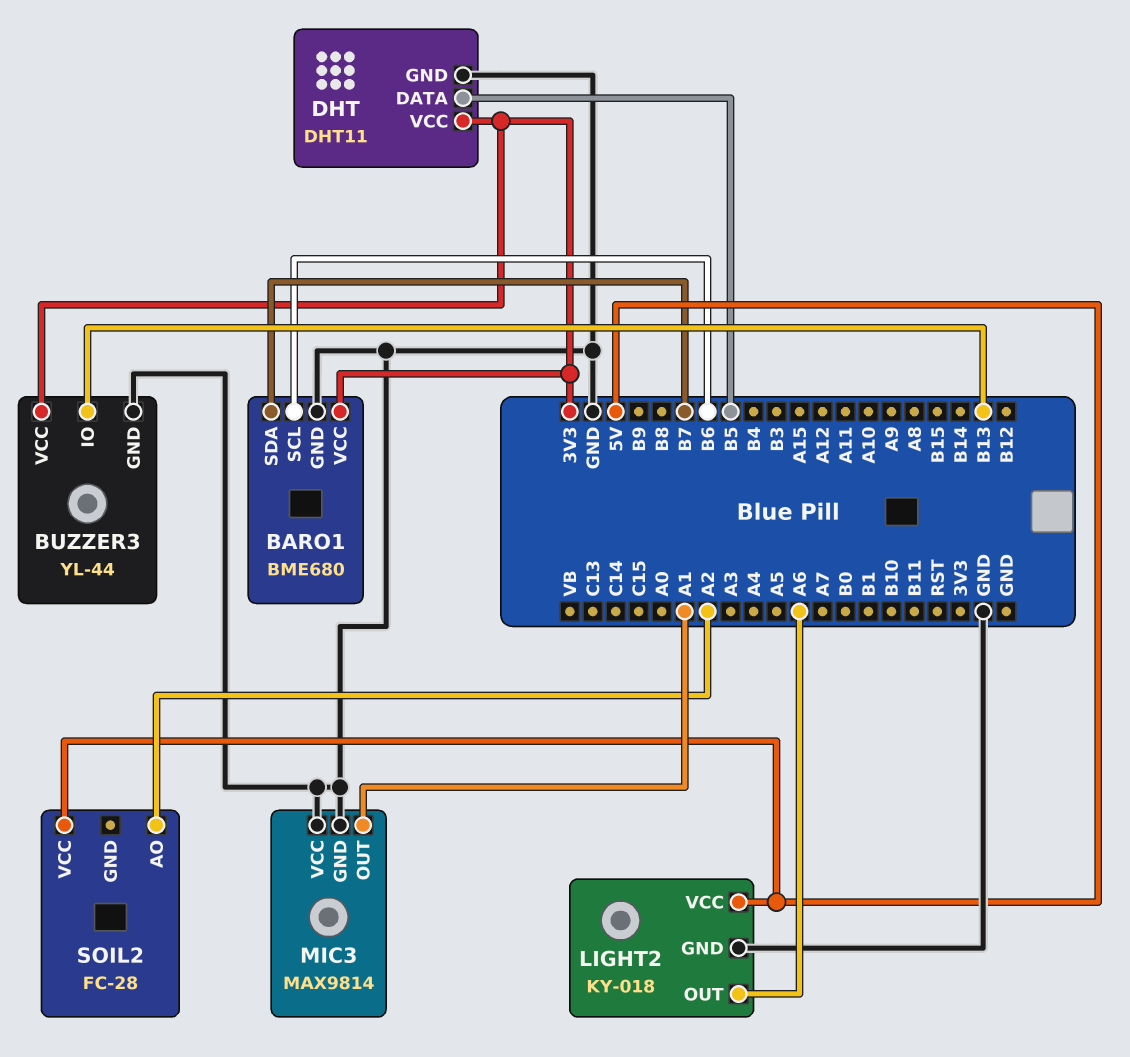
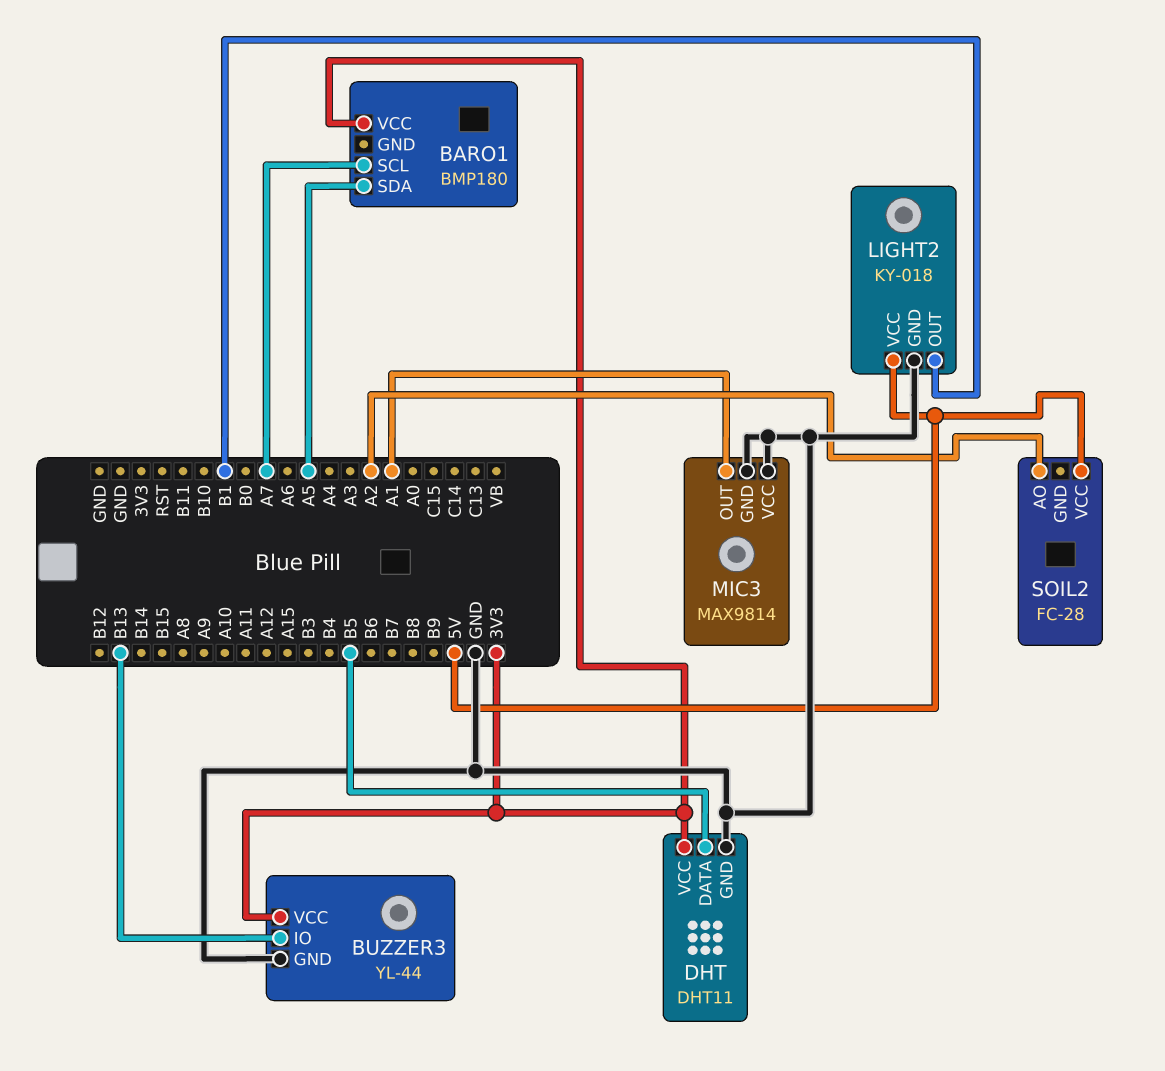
BARO1: BME680 -> BMP180
BARO1 pin GND: GND -> none
BARO1 pin SCL: B6 -> A7
BARO1 pin SDA: B7 -> A5
LIGHT2 pin OUT: A6 -> B1

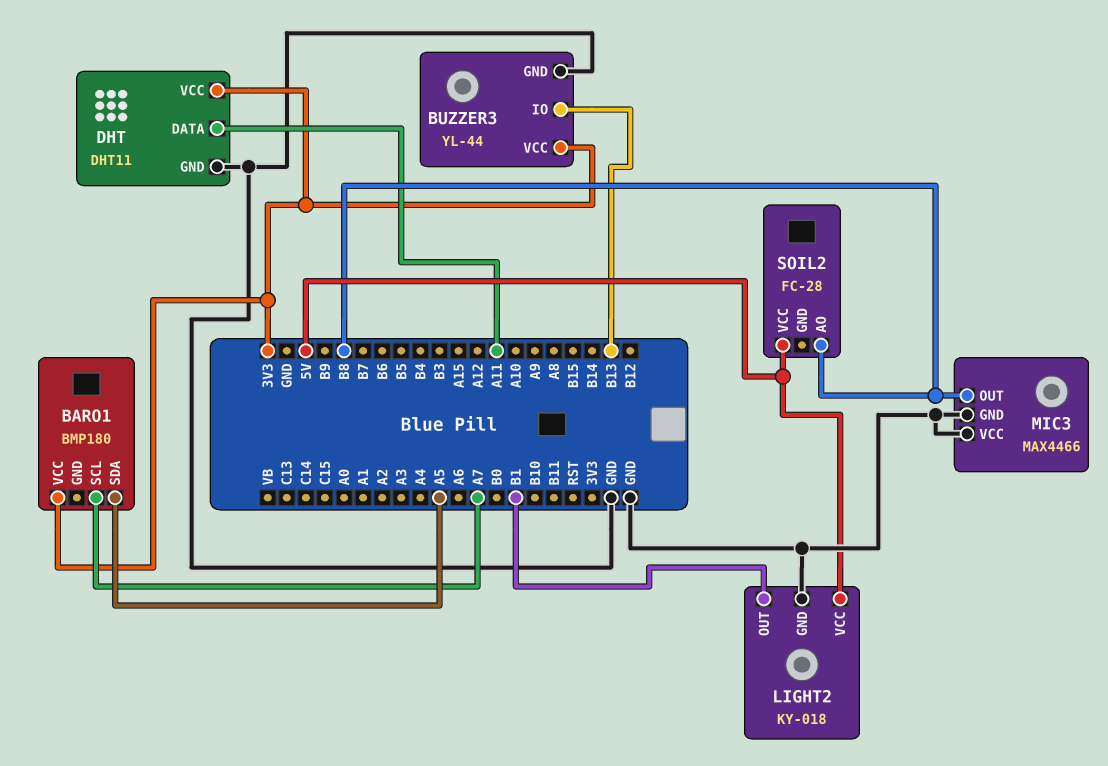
DHT pin DATA: B5 -> A11
MIC3: MAX9814 -> MAX4466
MIC3 pin OUT: A1 -> B8
SOIL2 pin AO: A2 -> B8

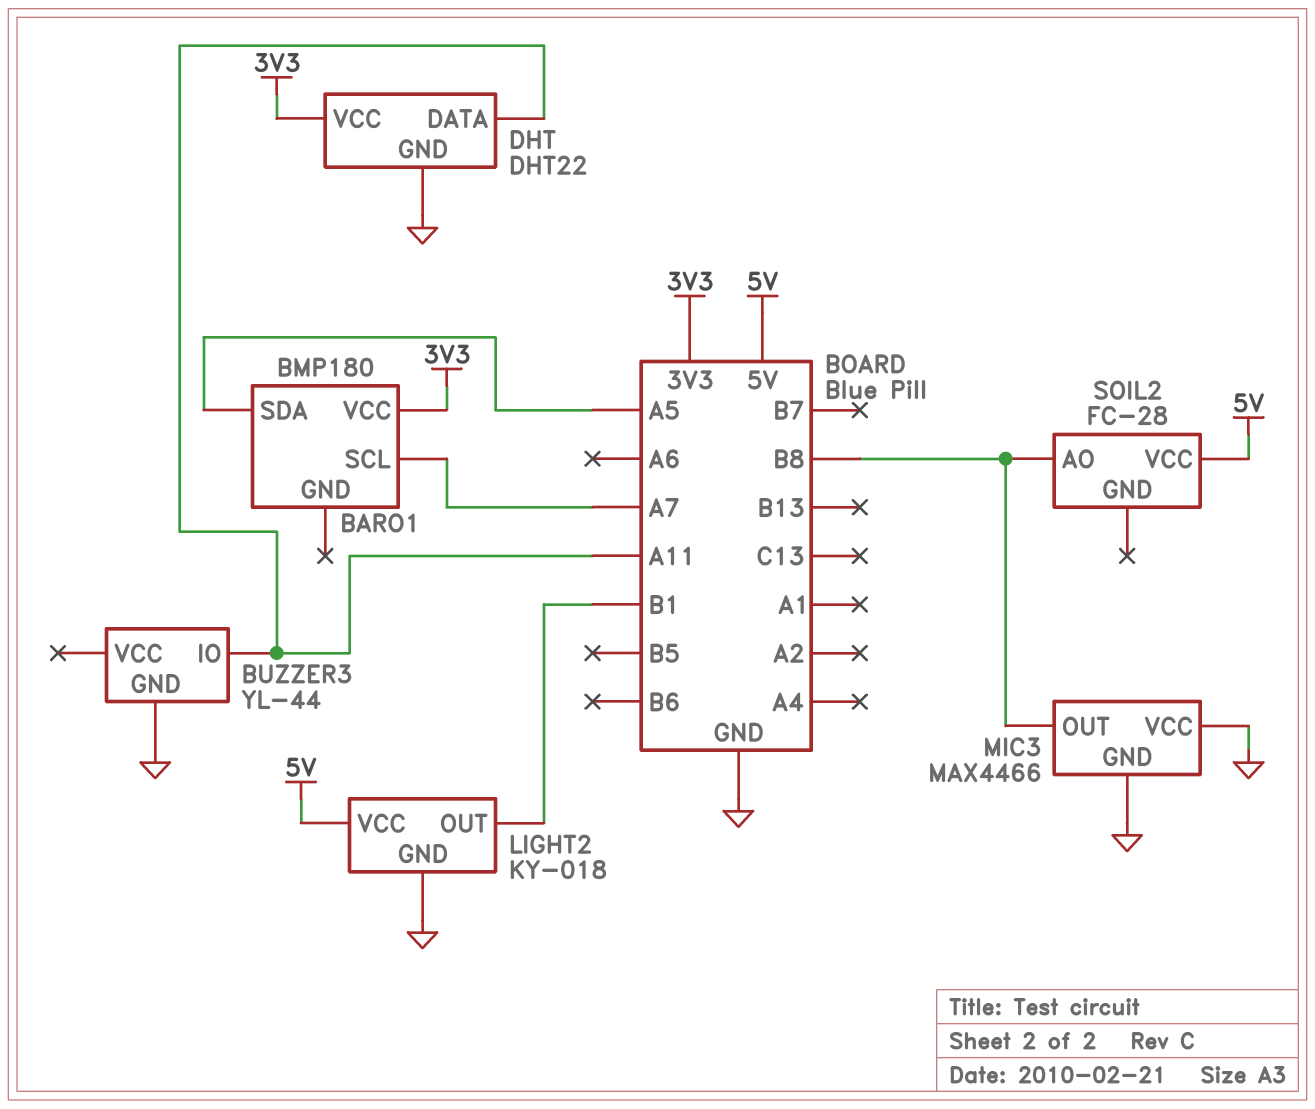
BUZZER3 pin IO: B13 -> A11
BUZZER3 pin VCC: 3V3 -> none
DHT: DHT11 -> DHT22

